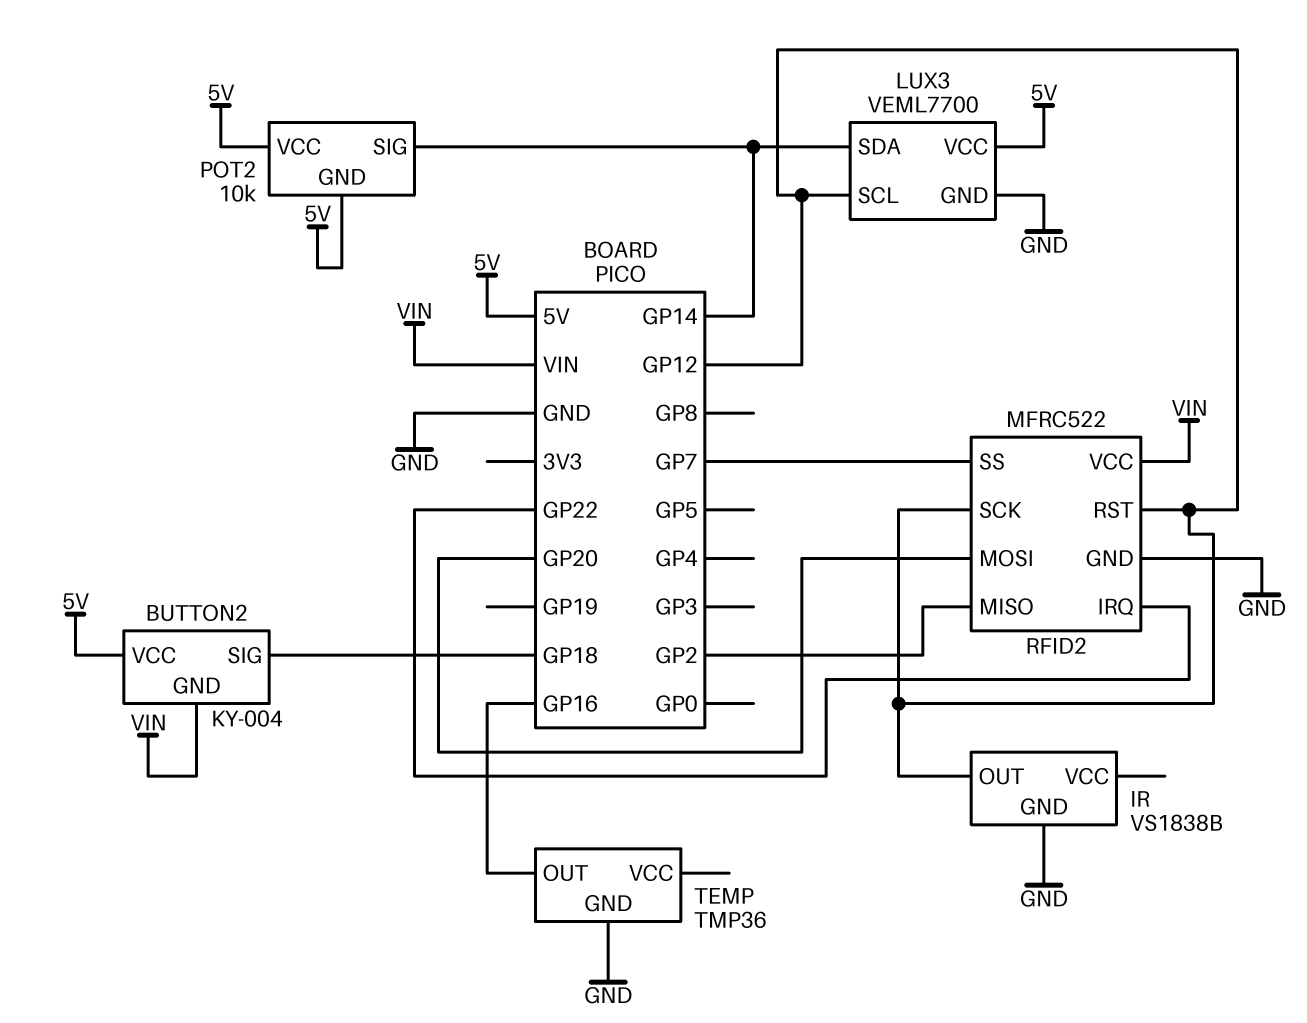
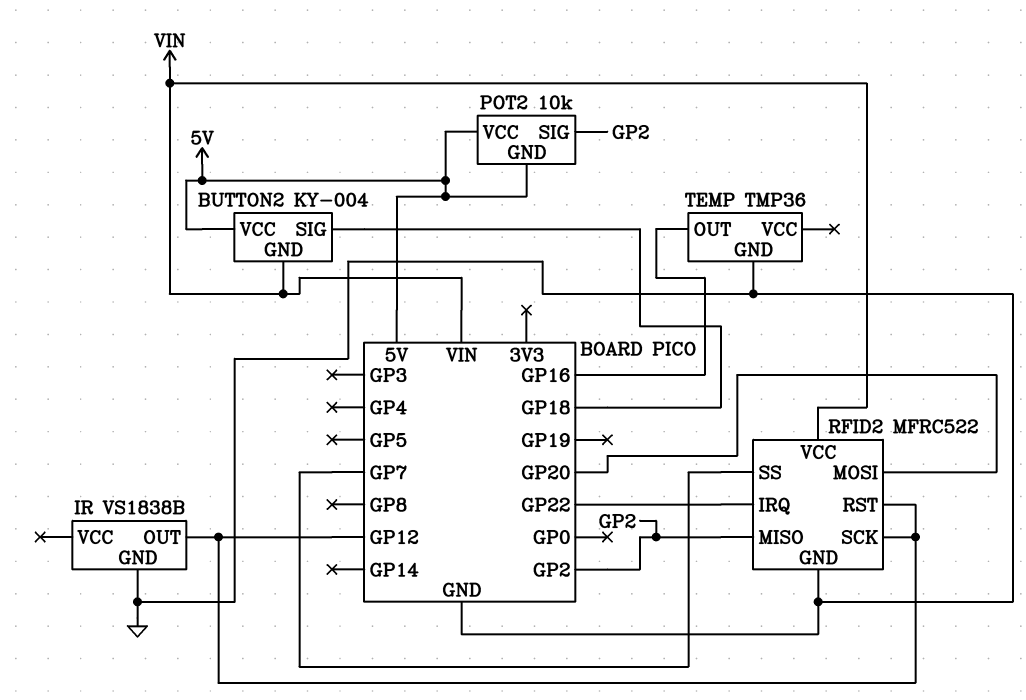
LUX3: VEML7700 -> none
LUX3 pin GND: GND -> none
LUX3 pin SCL: GP12 -> none
LUX3 pin SDA: GP14 -> none
LUX3 pin VCC: 5V -> none
POT2 pin SIG: GP14 -> GP2

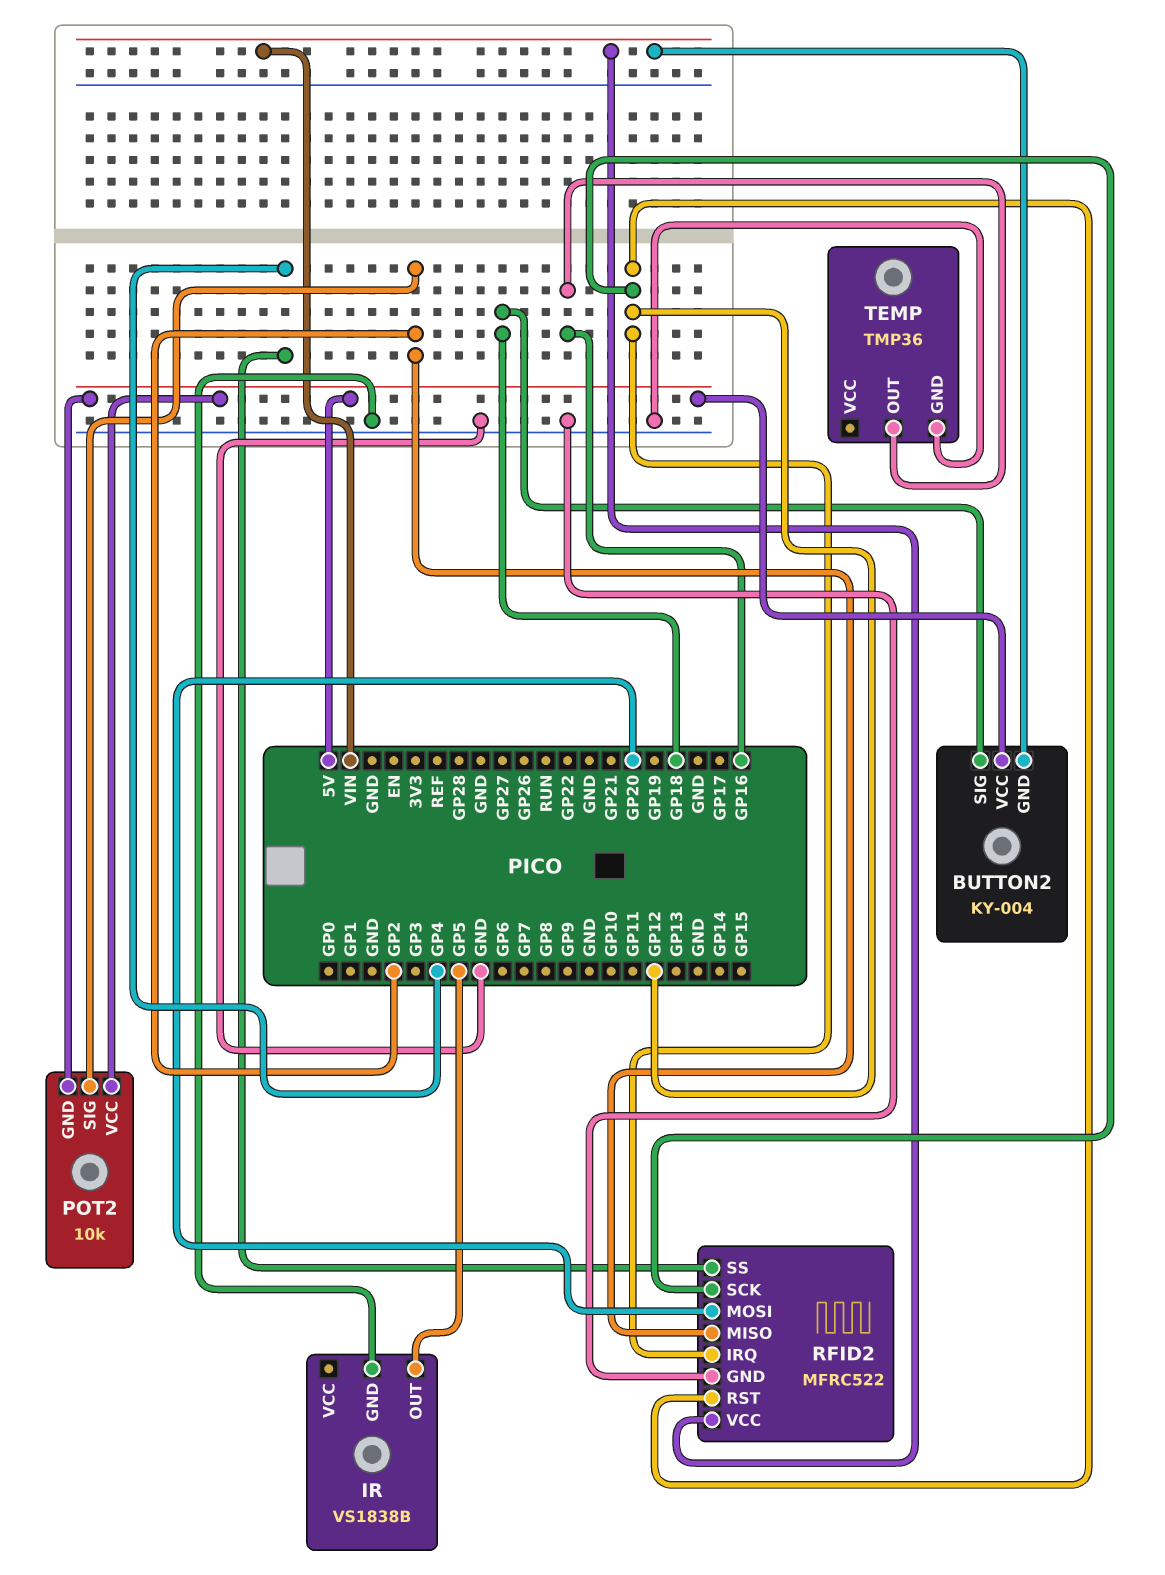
IR pin OUT: GP12 -> GP5
RFID2 pin IRQ: GP22 -> GP12
RFID2 pin SS: GP7 -> GP4

